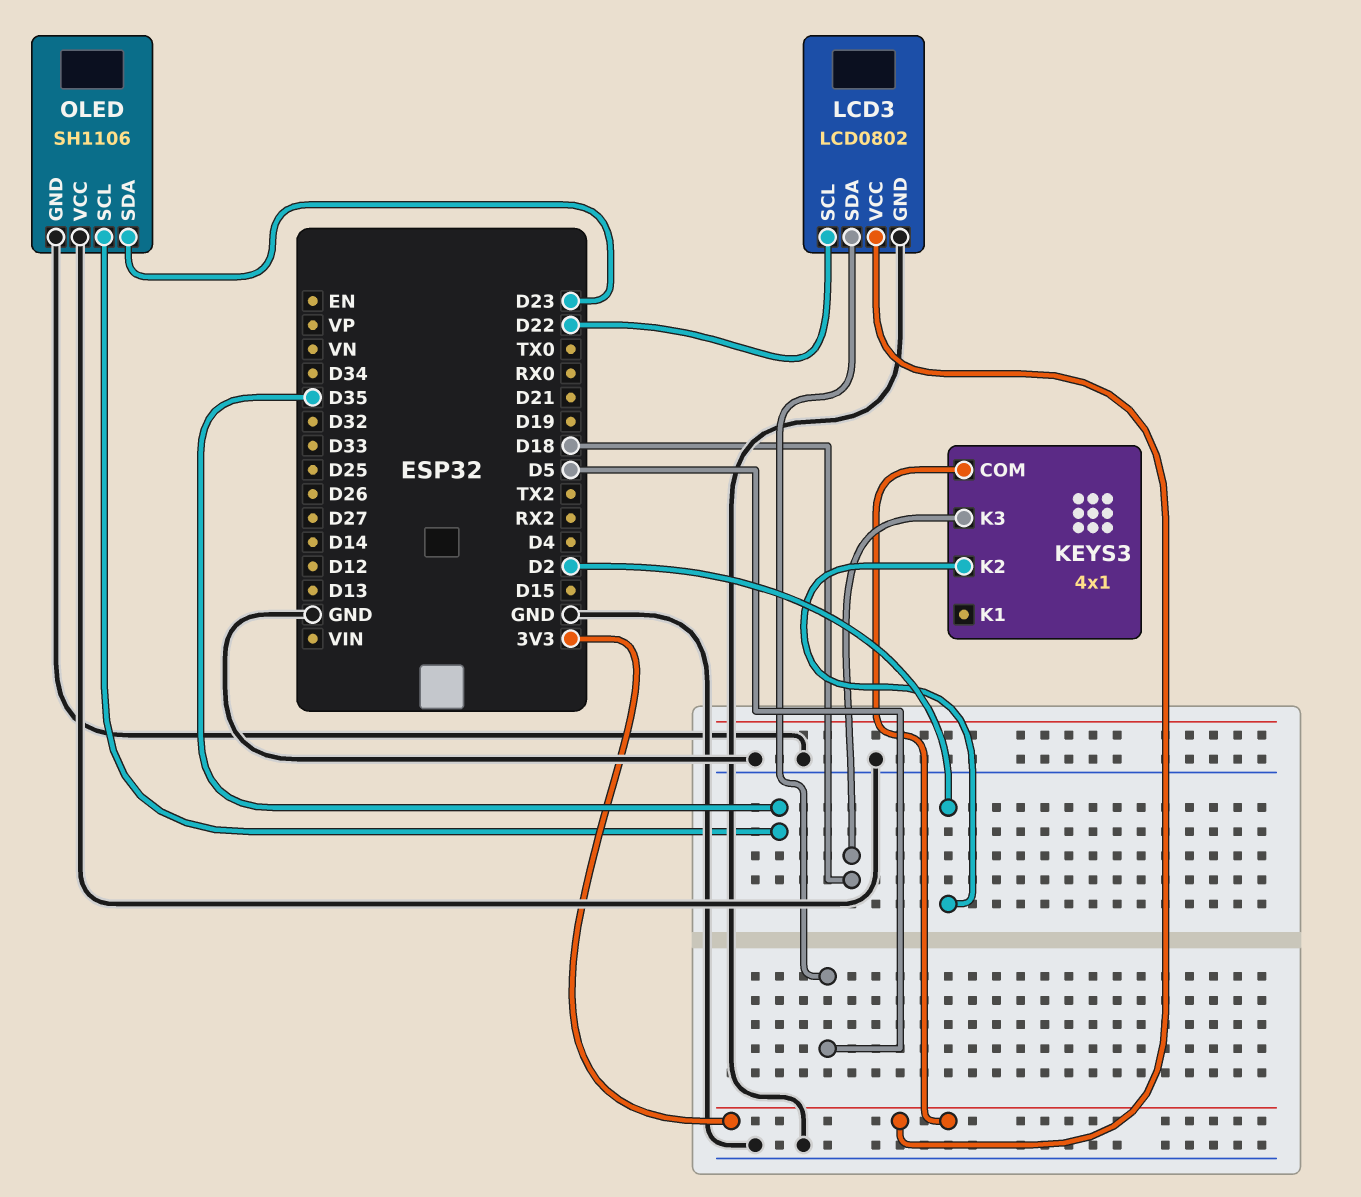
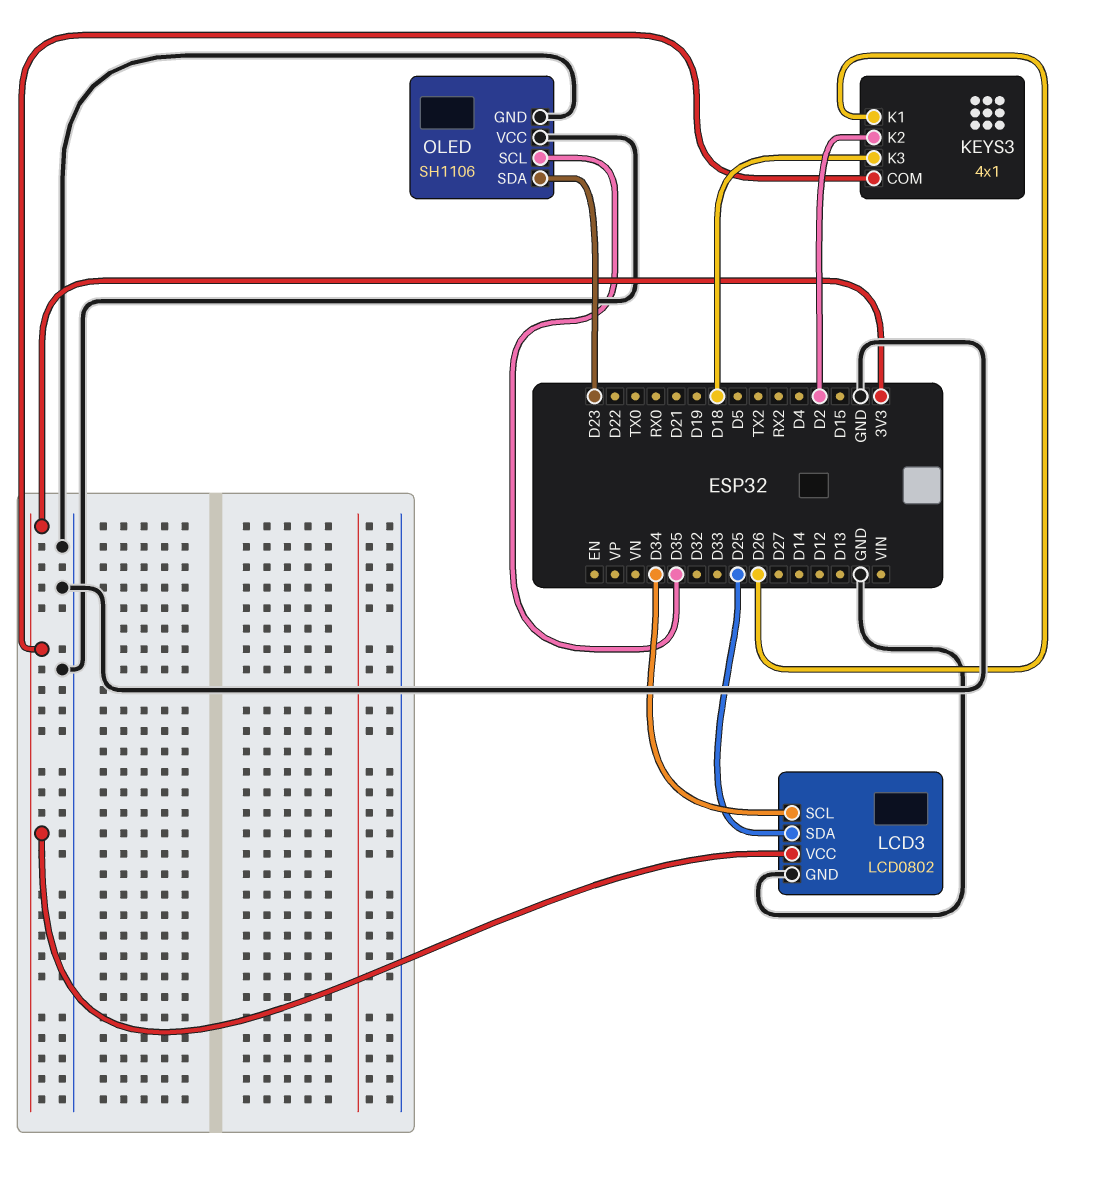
KEYS3 pin K1: none -> D26
LCD3 pin SCL: D22 -> D34
LCD3 pin SDA: D5 -> D25

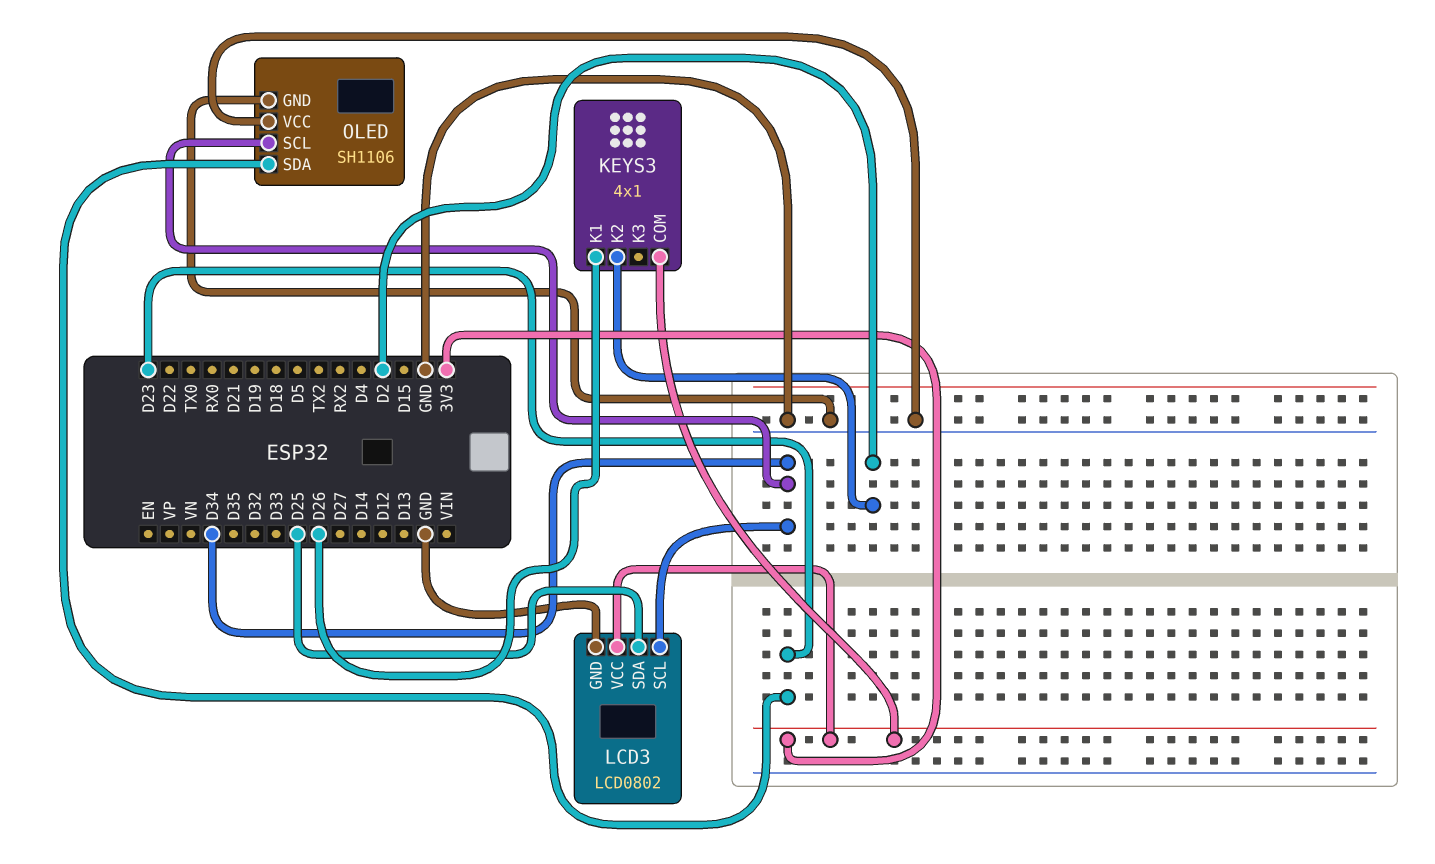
KEYS3 pin K3: D18 -> none
OLED pin SCL: D35 -> D34

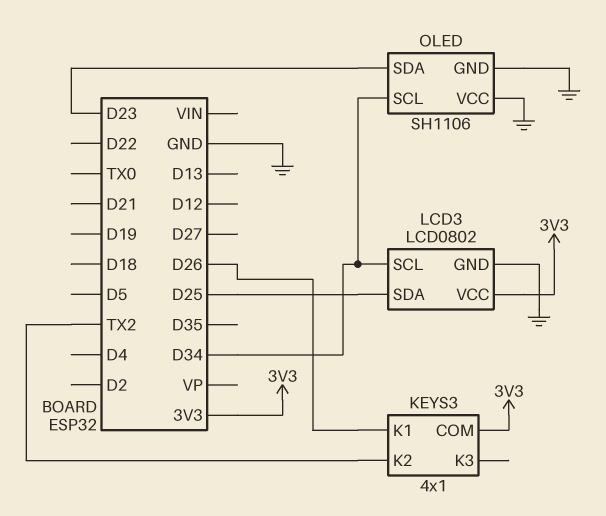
KEYS3 pin K2: D2 -> TX2

